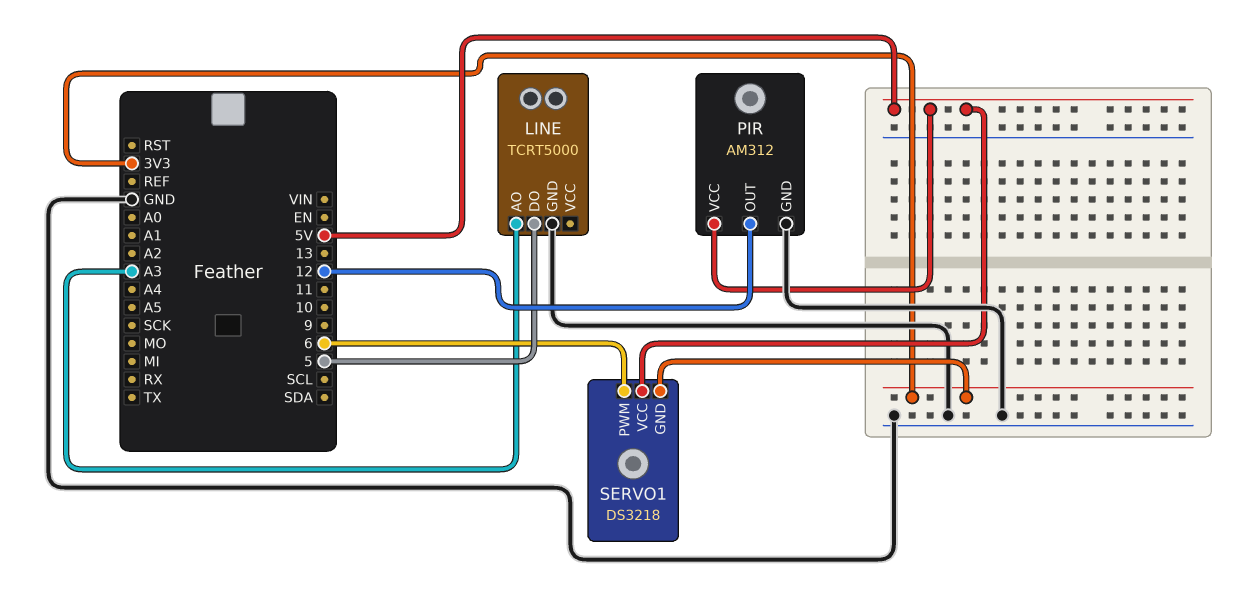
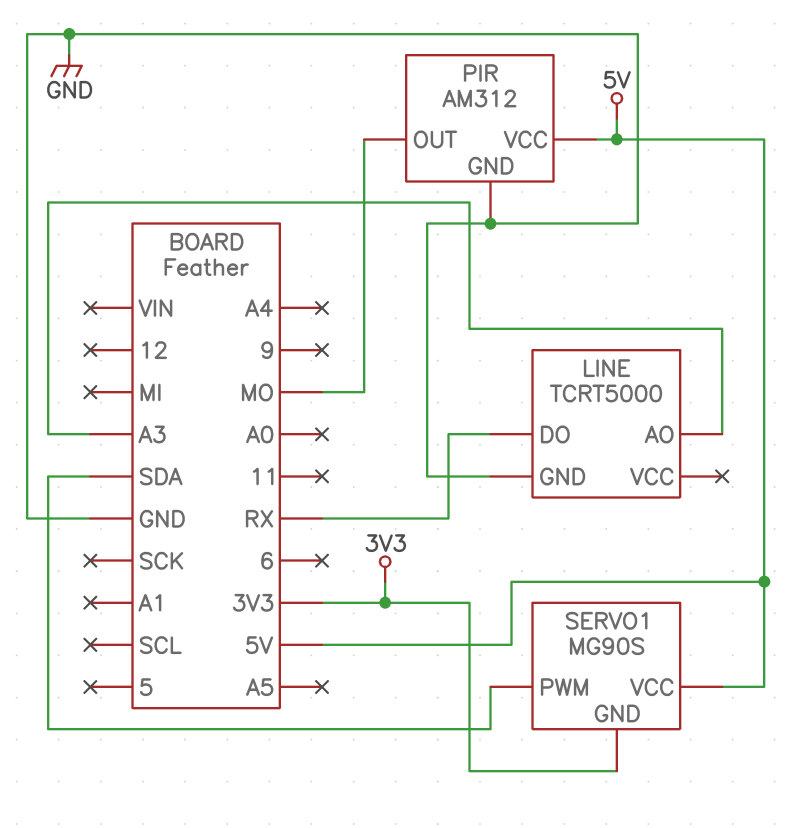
LINE pin DO: 5 -> RX
PIR pin OUT: 12 -> MO
SERVO1: DS3218 -> MG90S
SERVO1 pin PWM: 6 -> SDA

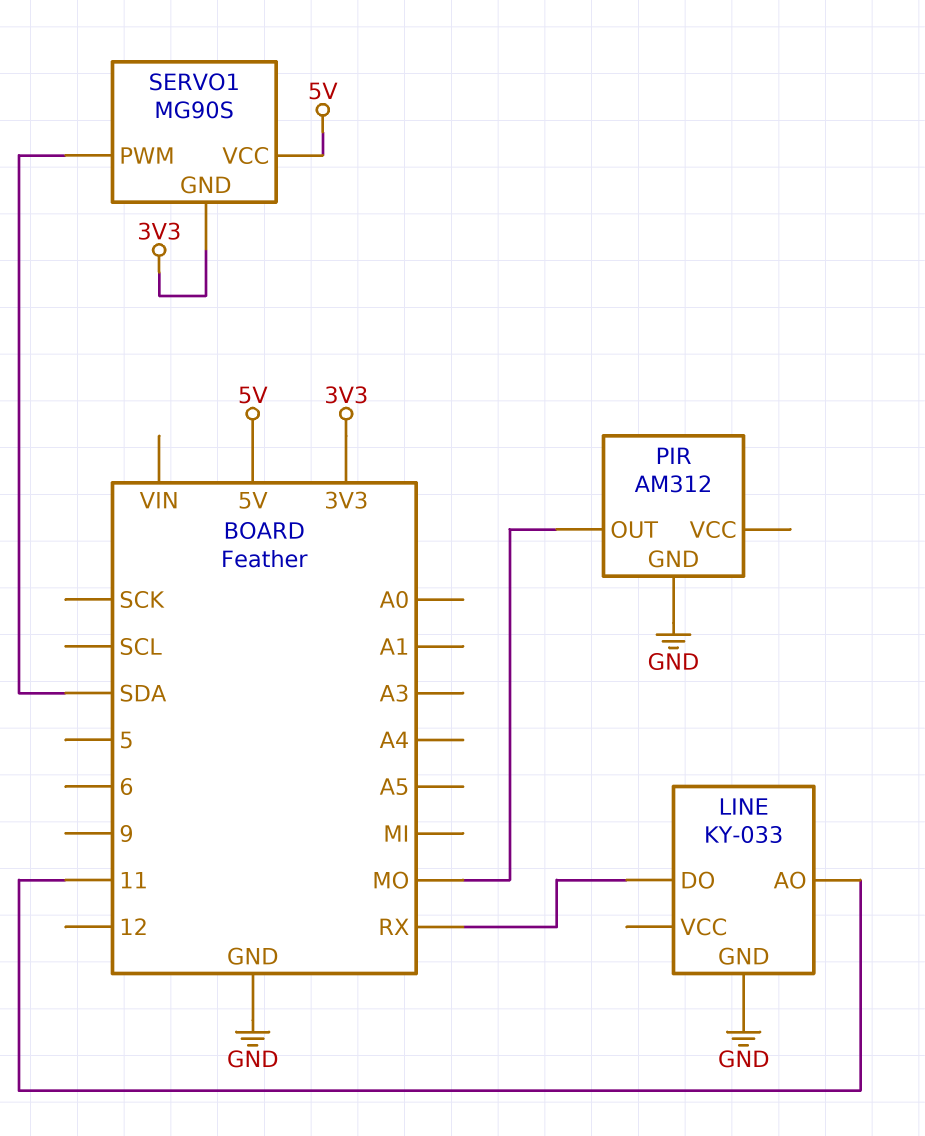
LINE: TCRT5000 -> KY-033
LINE pin AO: A3 -> 11
PIR pin VCC: 5V -> none

